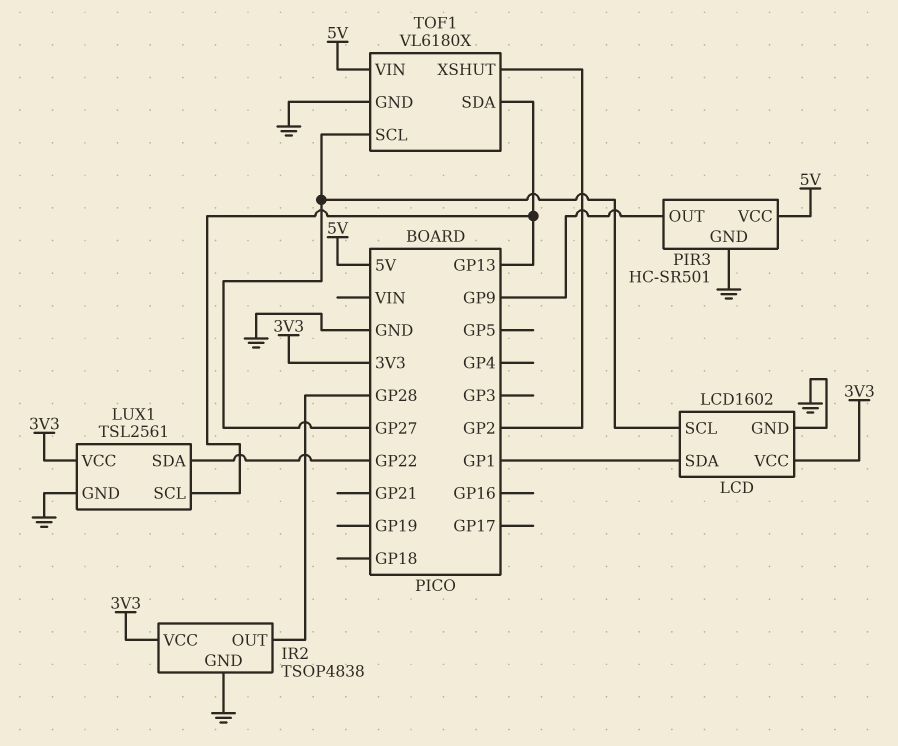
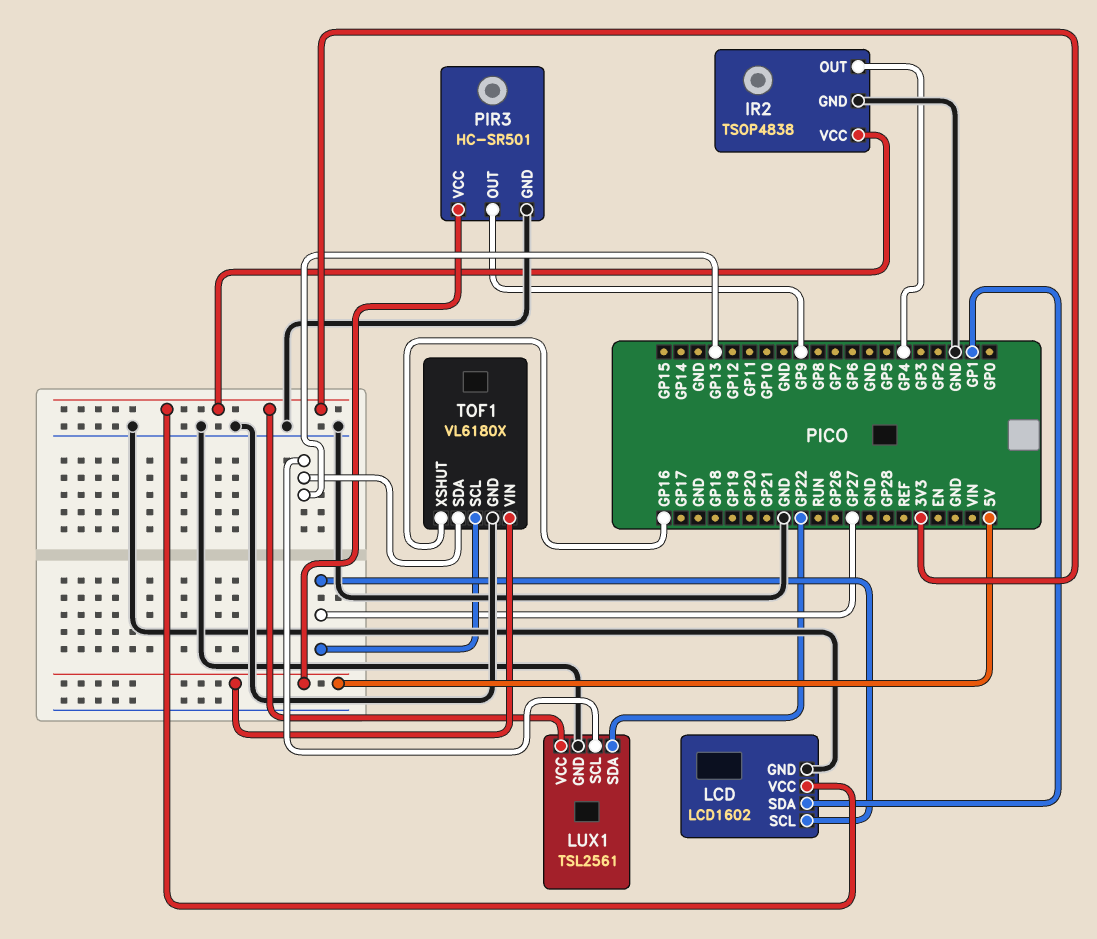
IR2 pin OUT: GP28 -> GP4
TOF1 pin XSHUT: GP2 -> GP16

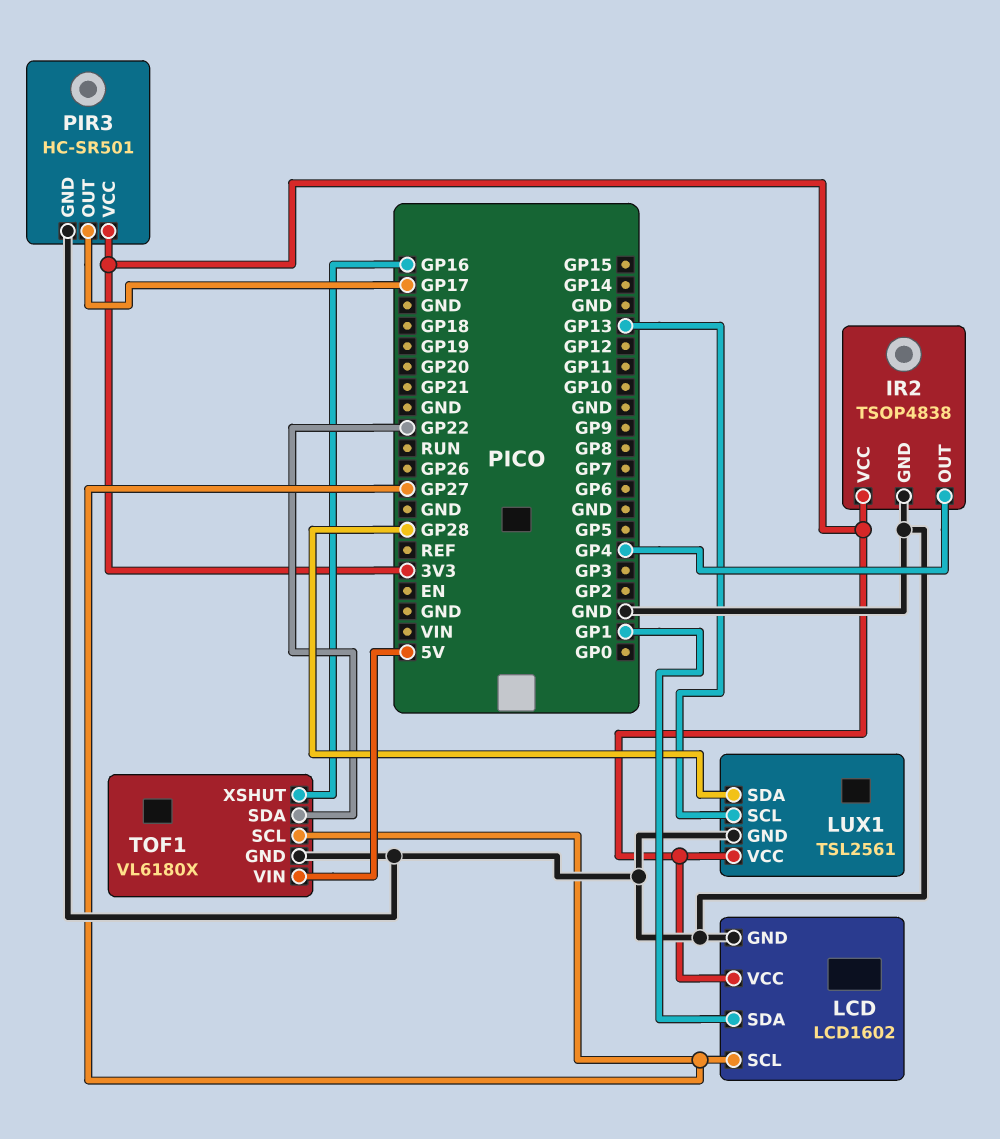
LUX1 pin SDA: GP22 -> GP28
PIR3 pin OUT: GP9 -> GP17
PIR3 pin VCC: 5V -> 3V3
TOF1 pin SDA: GP13 -> GP22

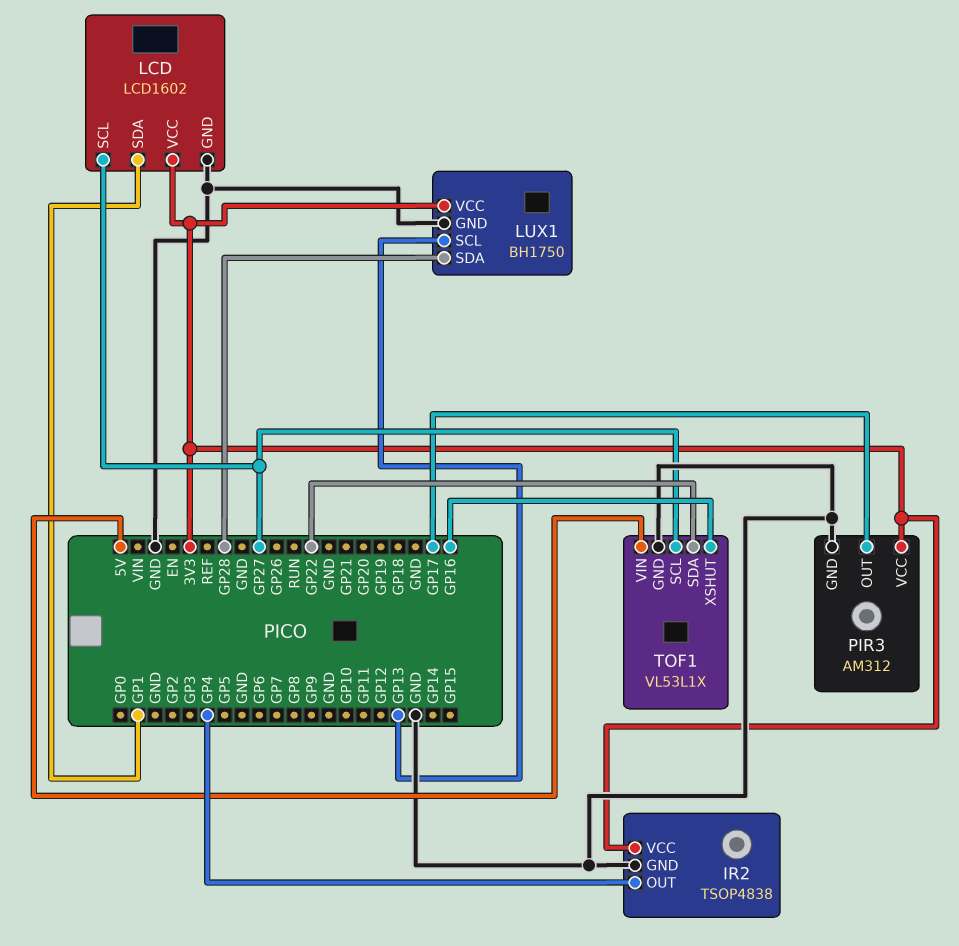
LUX1: TSL2561 -> BH1750
PIR3: HC-SR501 -> AM312
TOF1: VL6180X -> VL53L1X

